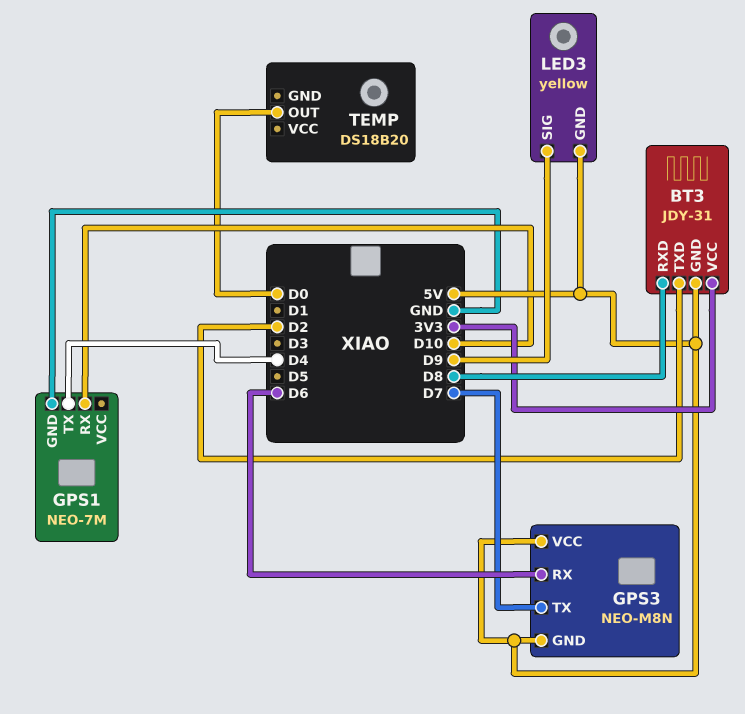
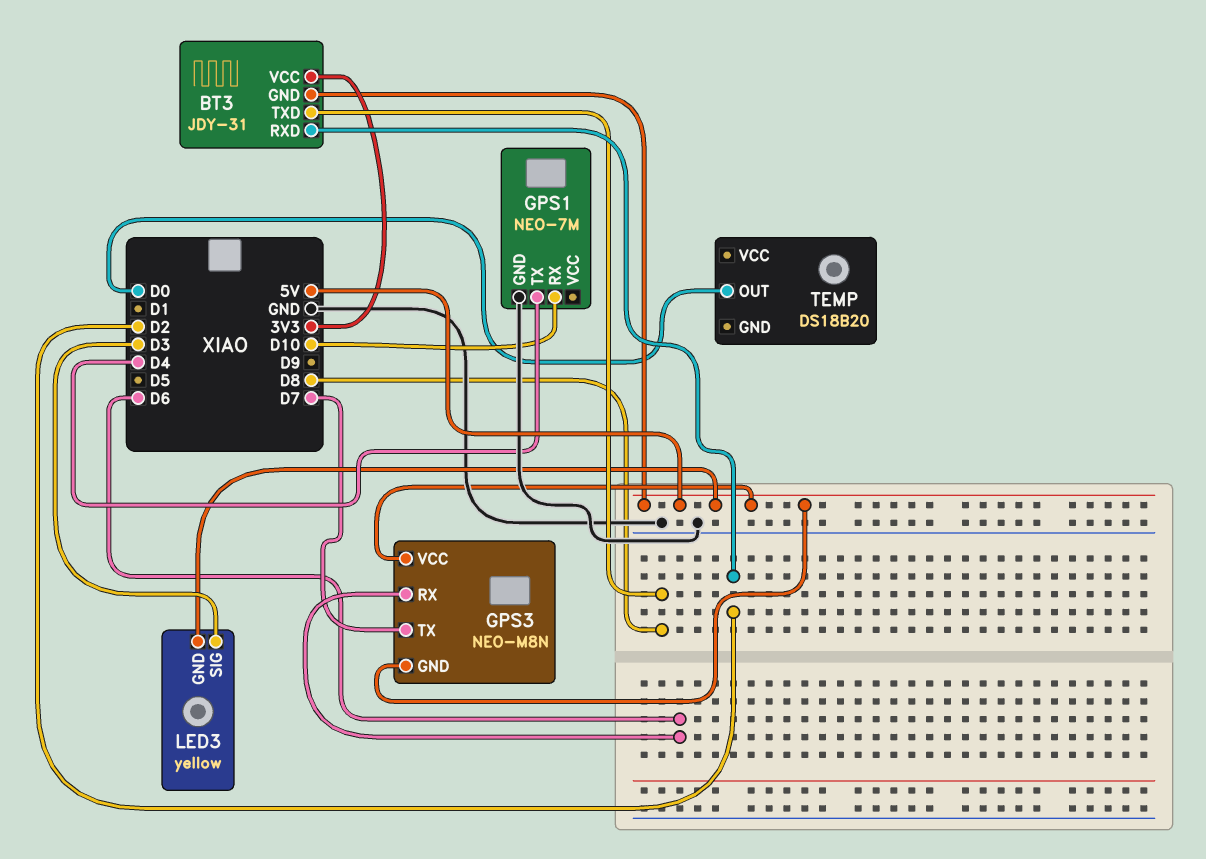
BT3 pin RXD: D8 -> D2
BT3 pin TXD: D2 -> D8
LED3 pin SIG: D9 -> D3

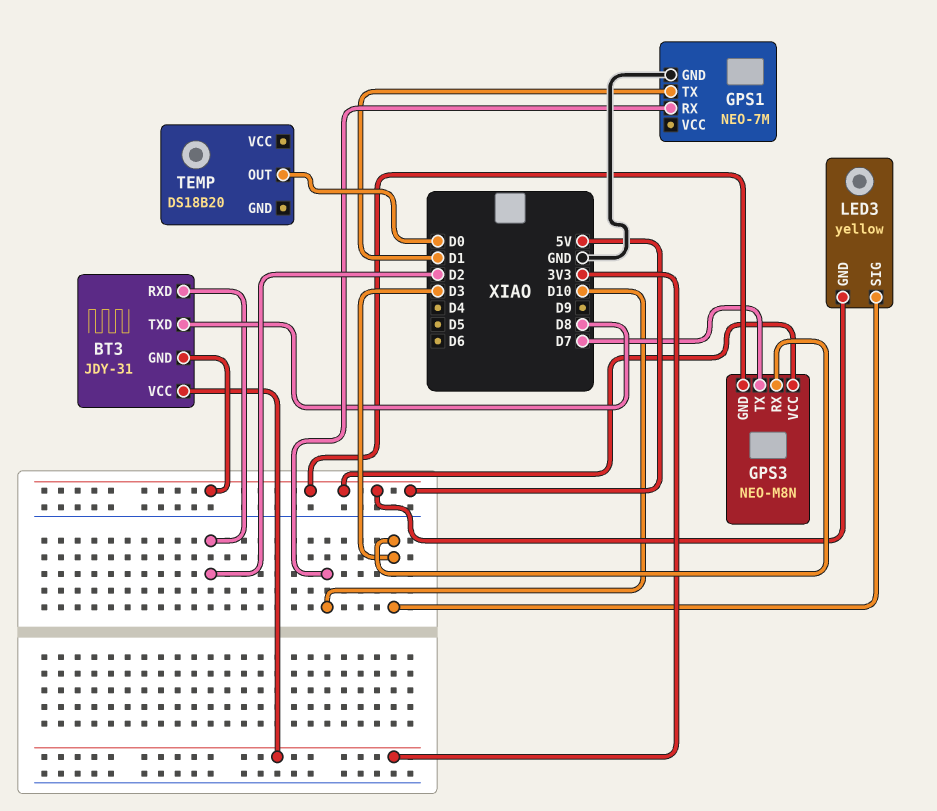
GPS1 pin TX: D4 -> D1
GPS3 pin RX: D6 -> D3

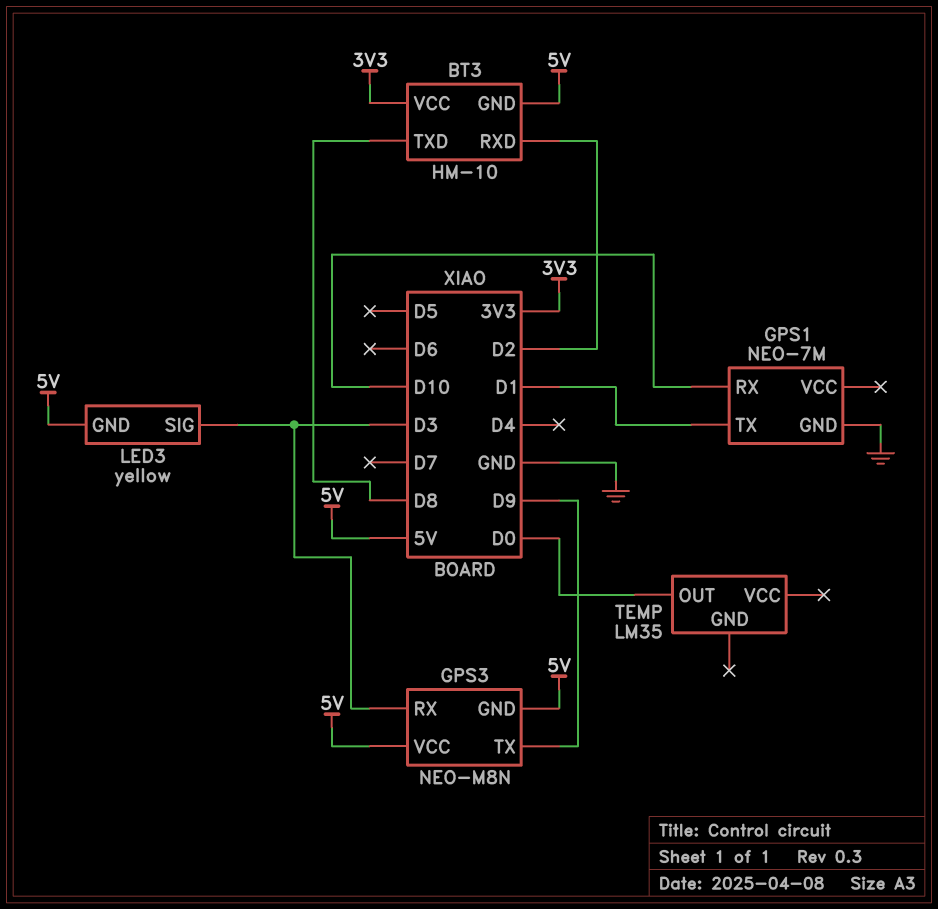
BT3: JDY-31 -> HM-10
GPS3 pin TX: D7 -> D9
TEMP: DS18B20 -> LM35

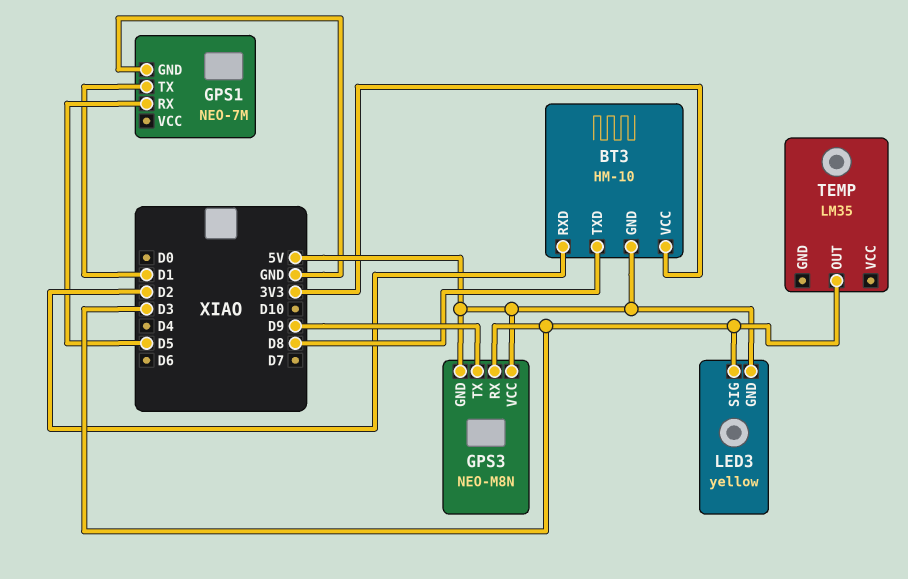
GPS1 pin RX: D10 -> D5
TEMP pin OUT: D0 -> D3

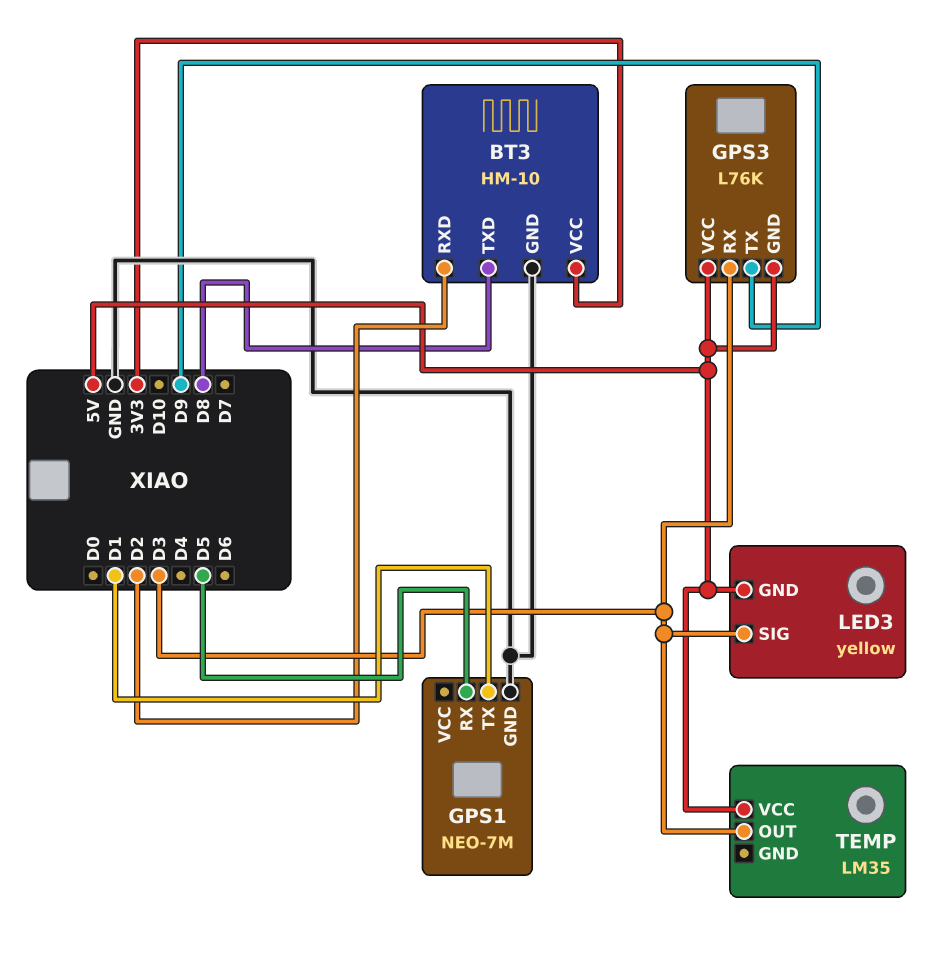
BT3 pin GND: 5V -> GND
GPS3: NEO-M8N -> L76K
TEMP pin VCC: none -> 5V

